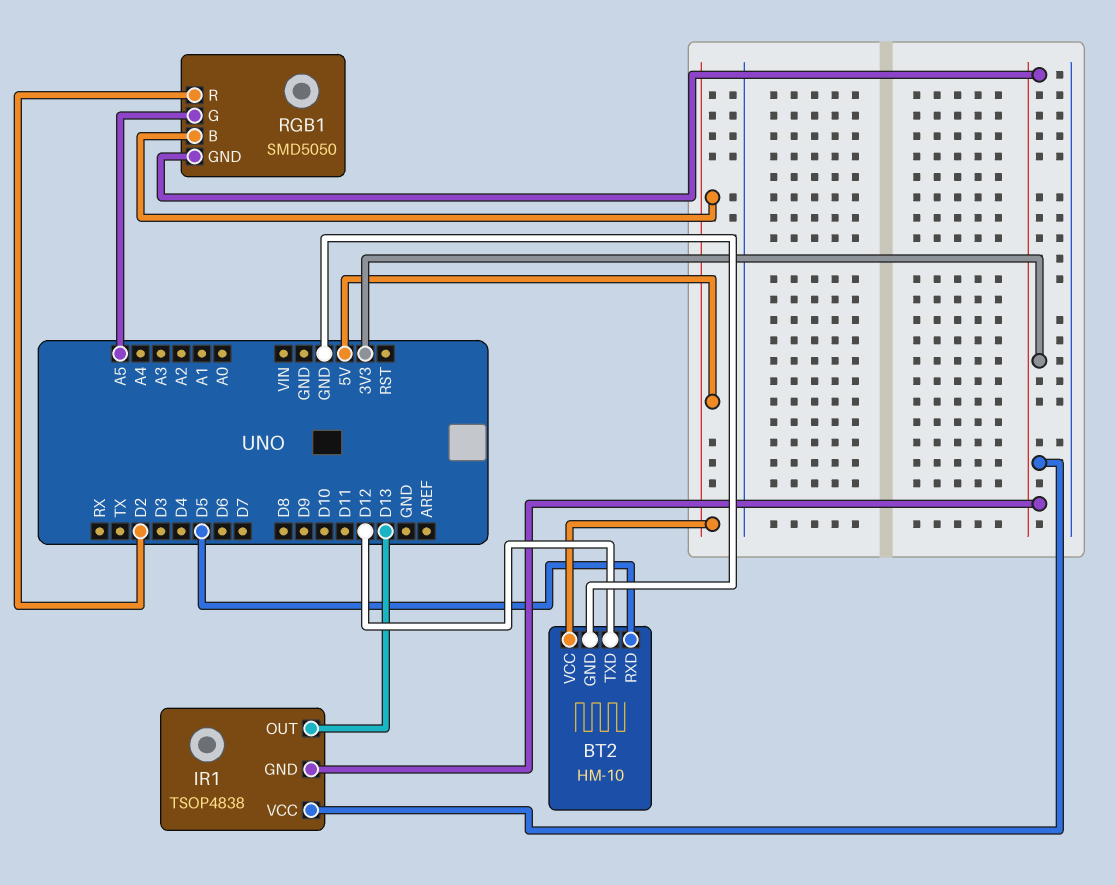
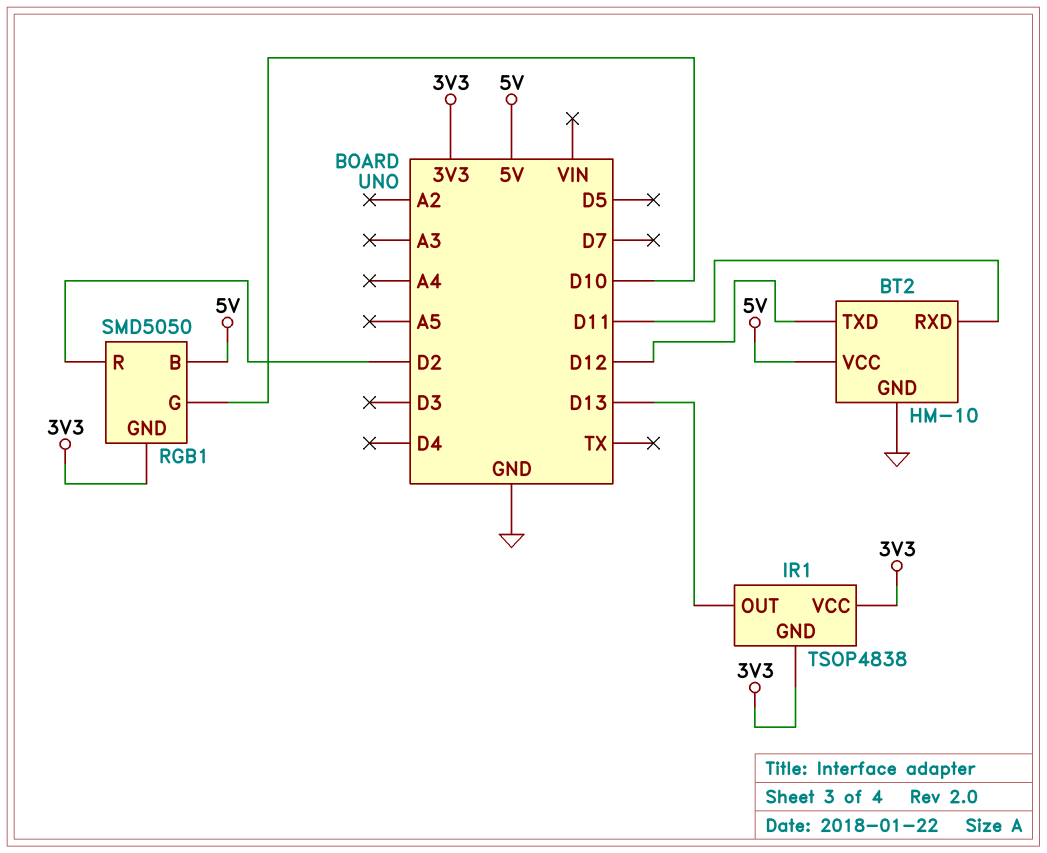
BT2 pin RXD: D5 -> D11
RGB1 pin G: A5 -> D10

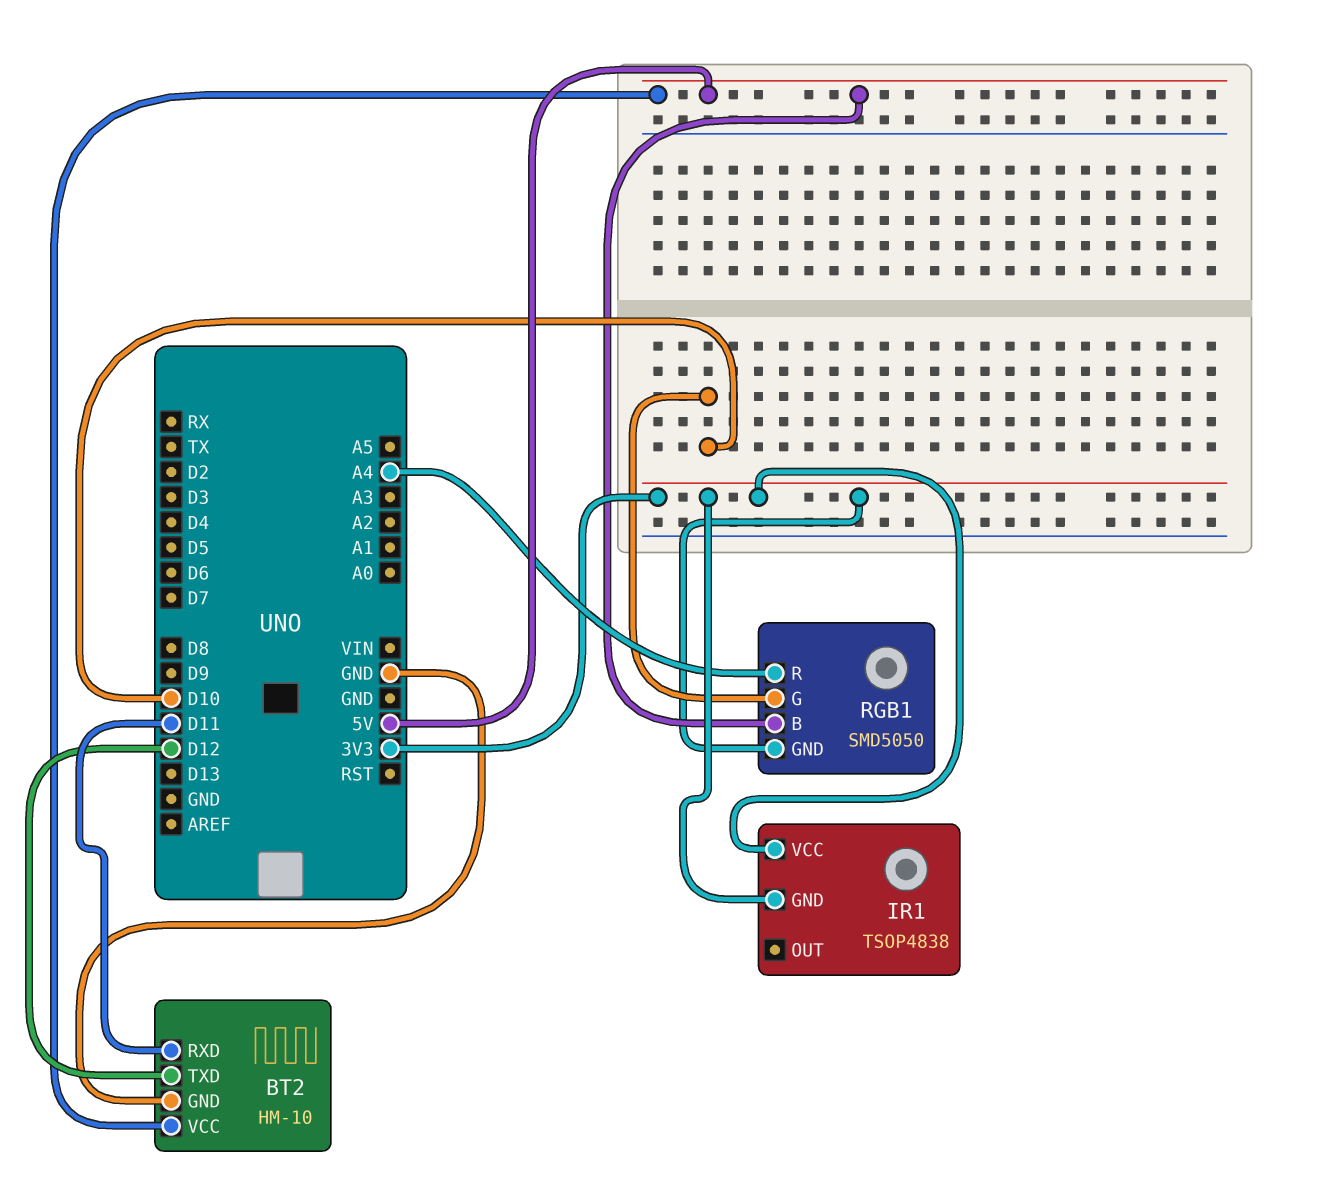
IR1 pin OUT: D13 -> none
RGB1 pin R: D2 -> A4

